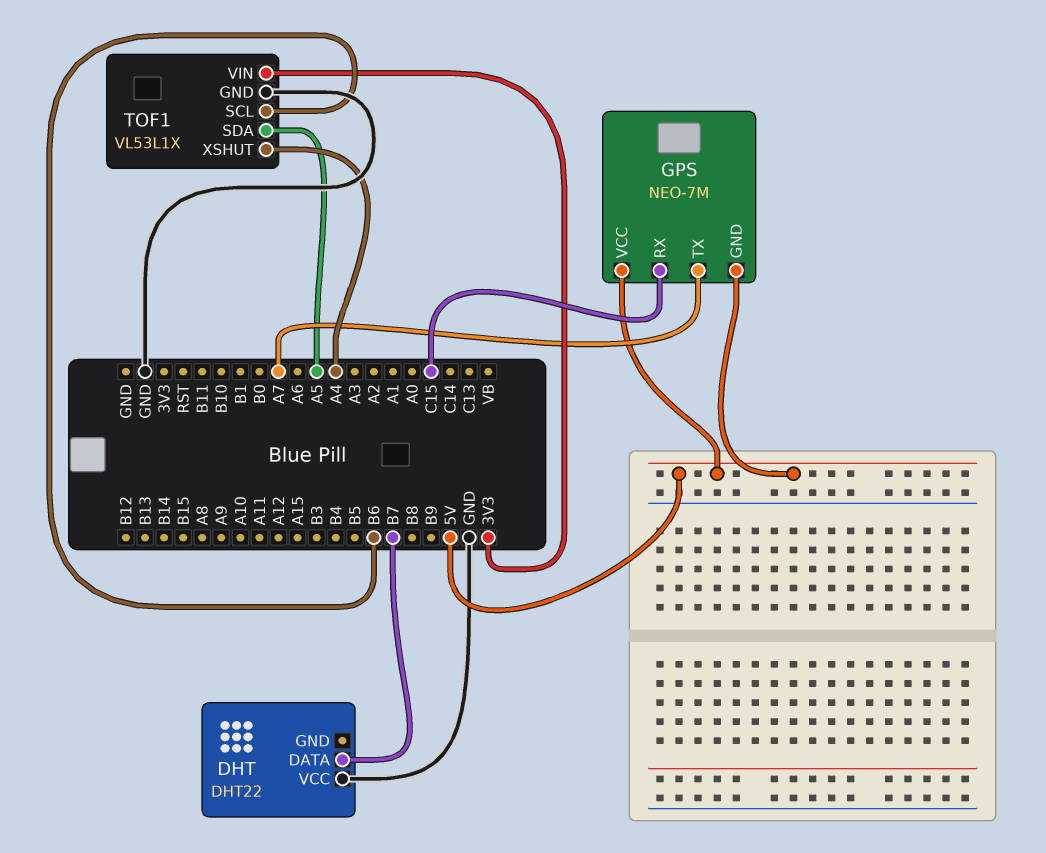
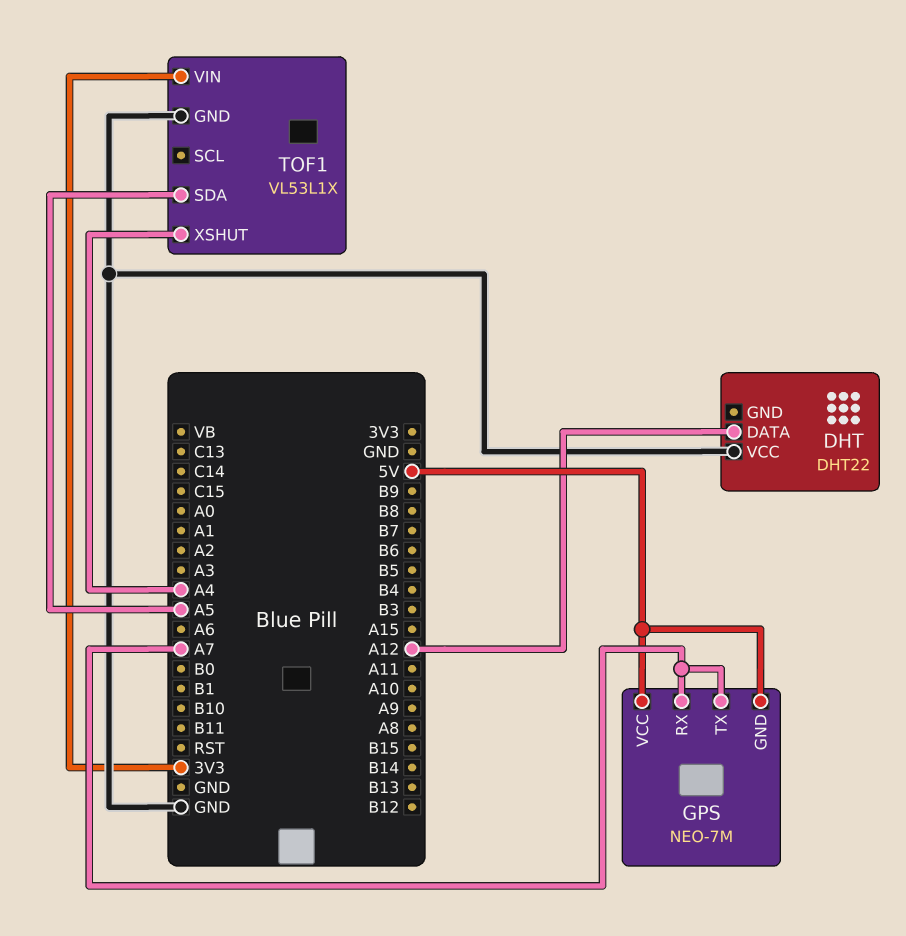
DHT pin DATA: B7 -> A12
GPS pin RX: C15 -> A7
TOF1 pin SCL: B6 -> none

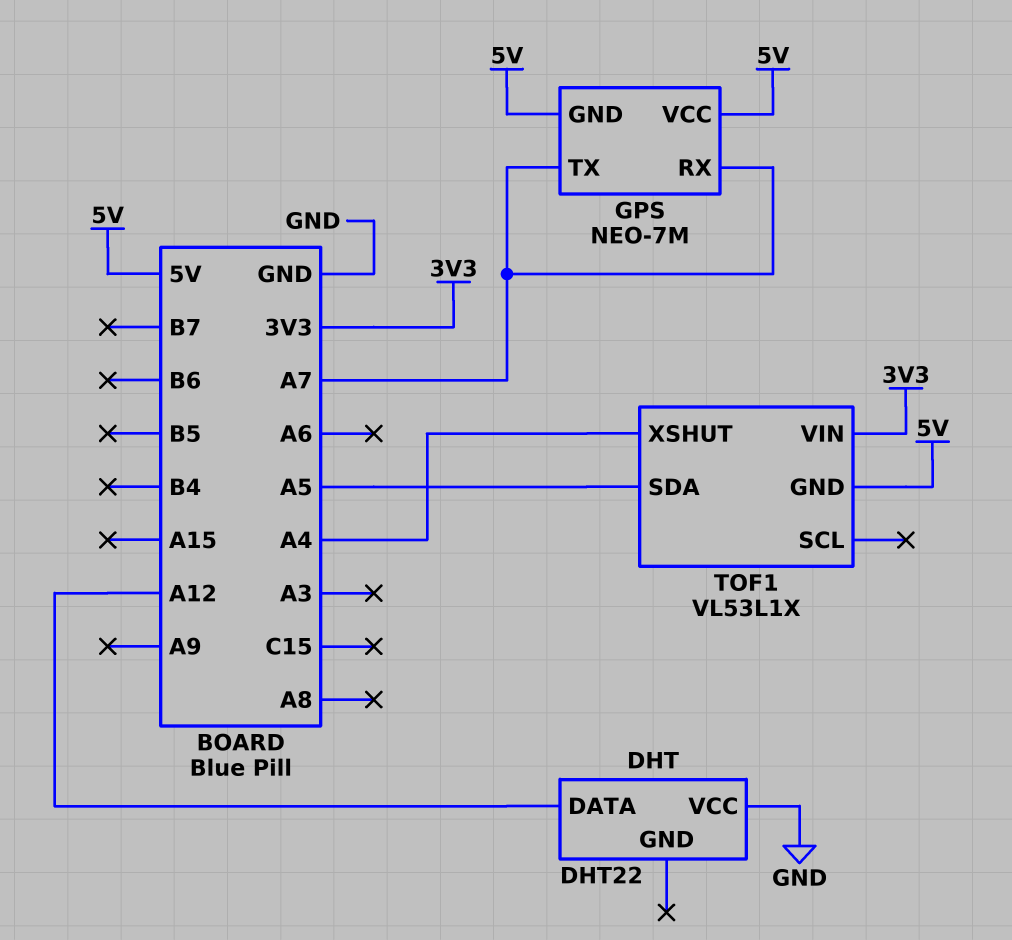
TOF1 pin GND: GND -> 5V

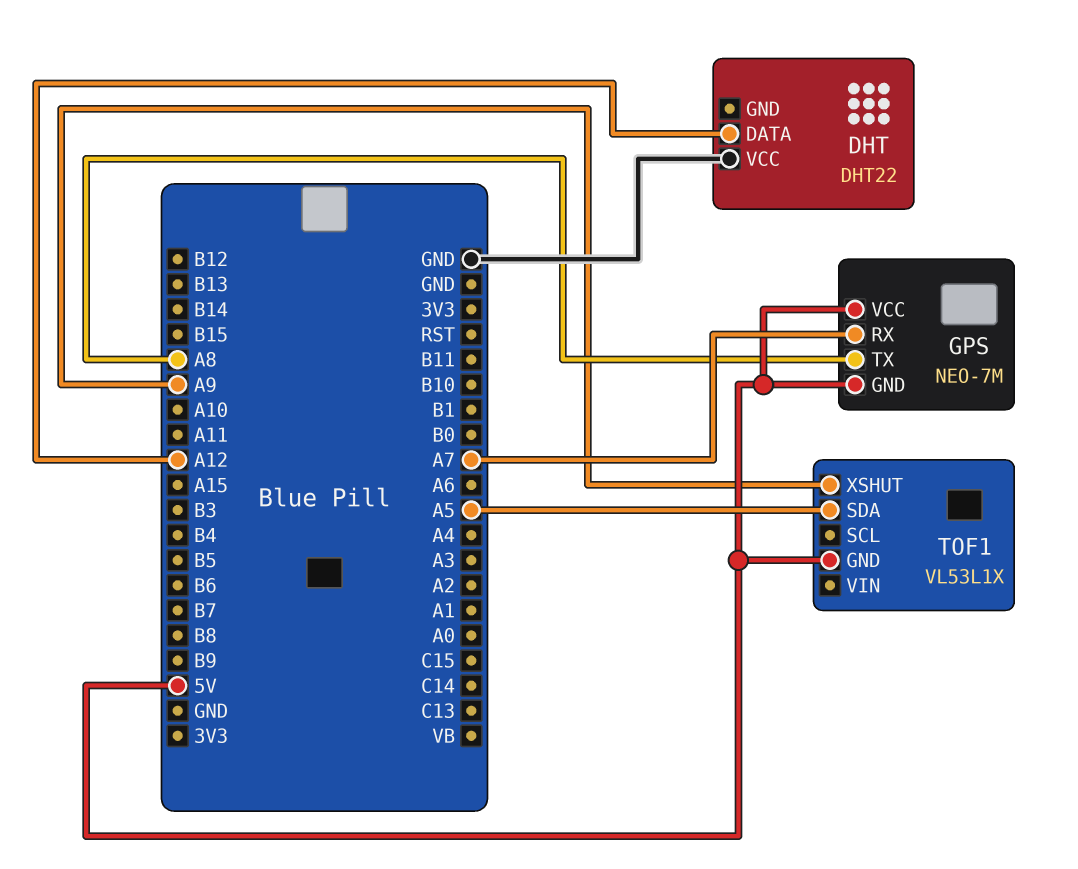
GPS pin TX: A7 -> A8
TOF1 pin VIN: 3V3 -> none
TOF1 pin XSHUT: A4 -> A9

